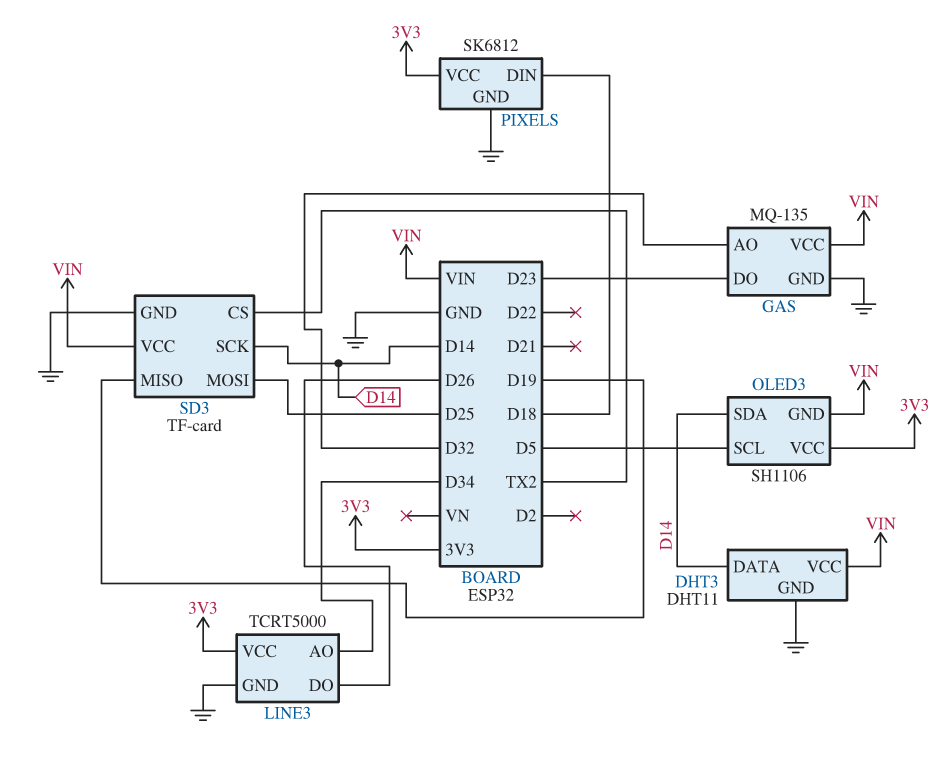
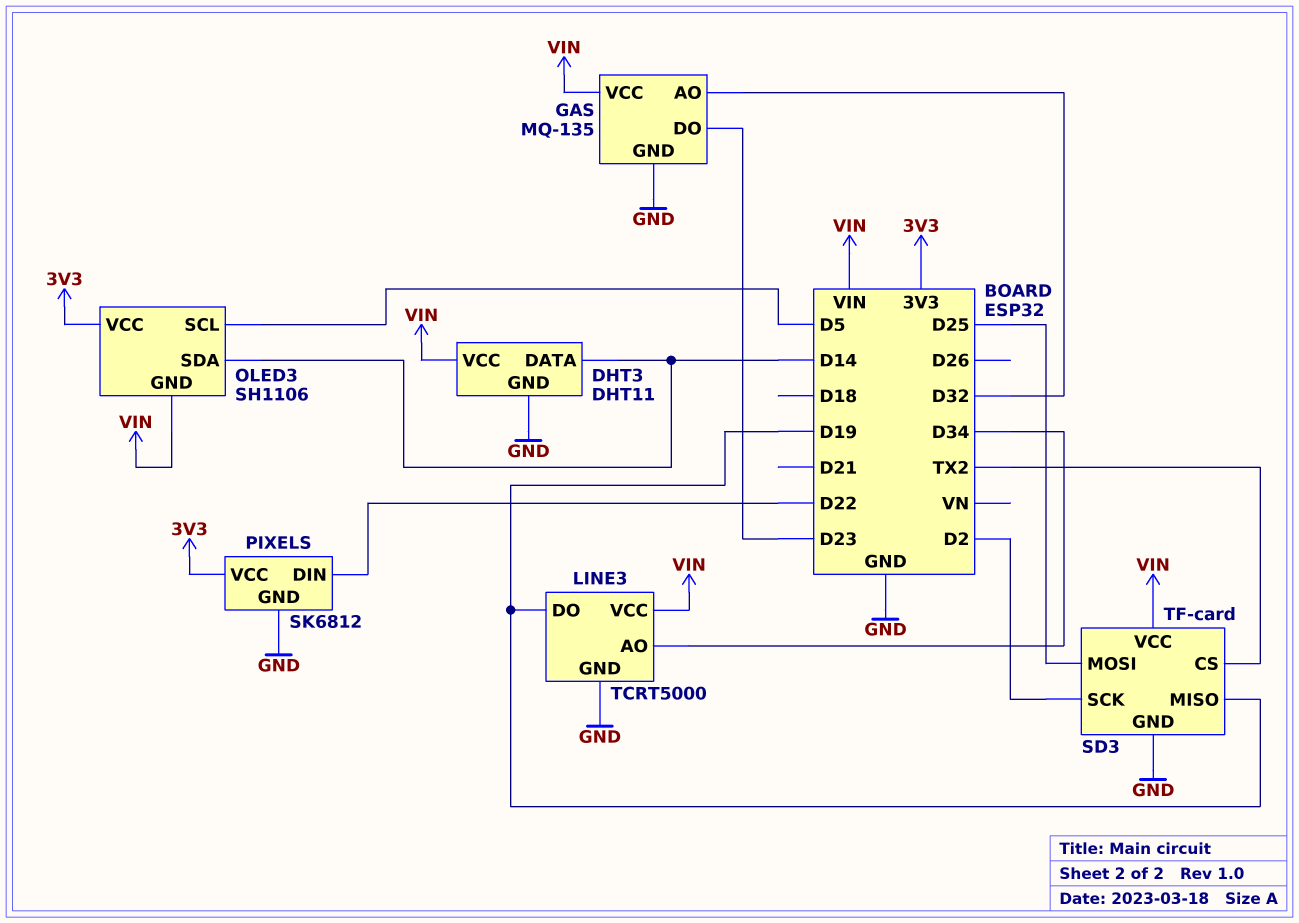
LINE3 pin DO: D26 -> D19
LINE3 pin VCC: 3V3 -> VIN
PIXELS pin DIN: D18 -> D22
SD3 pin SCK: D14 -> D2

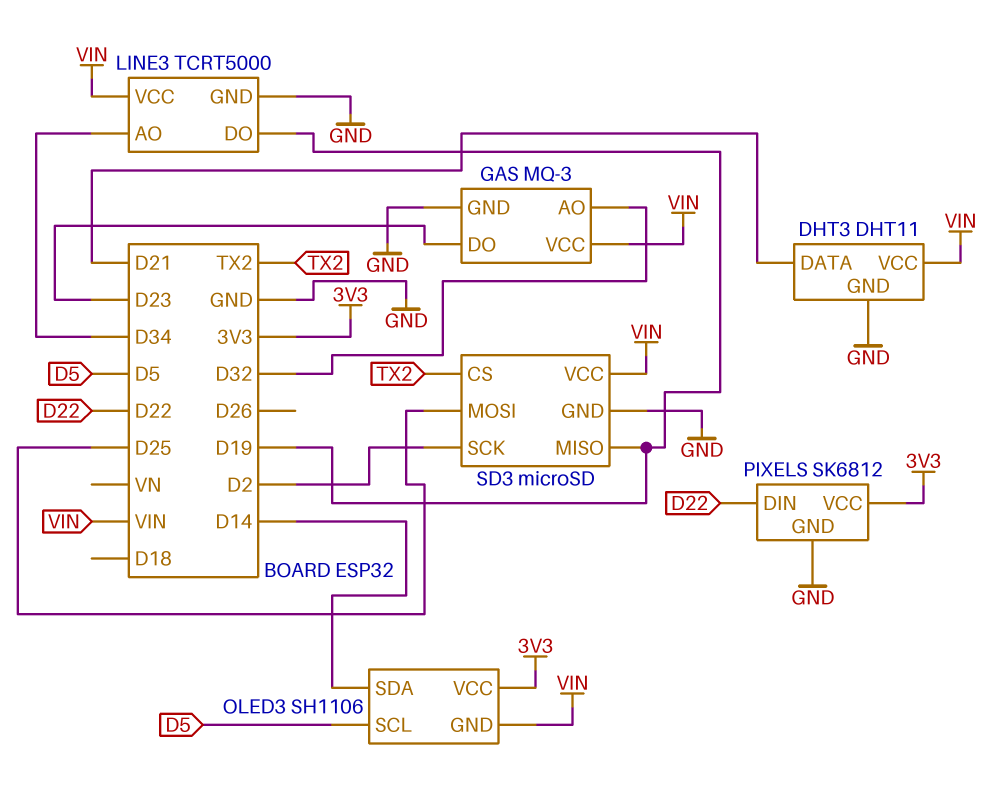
DHT3 pin DATA: D14 -> D21
GAS: MQ-135 -> MQ-3
SD3: TF-card -> microSD

